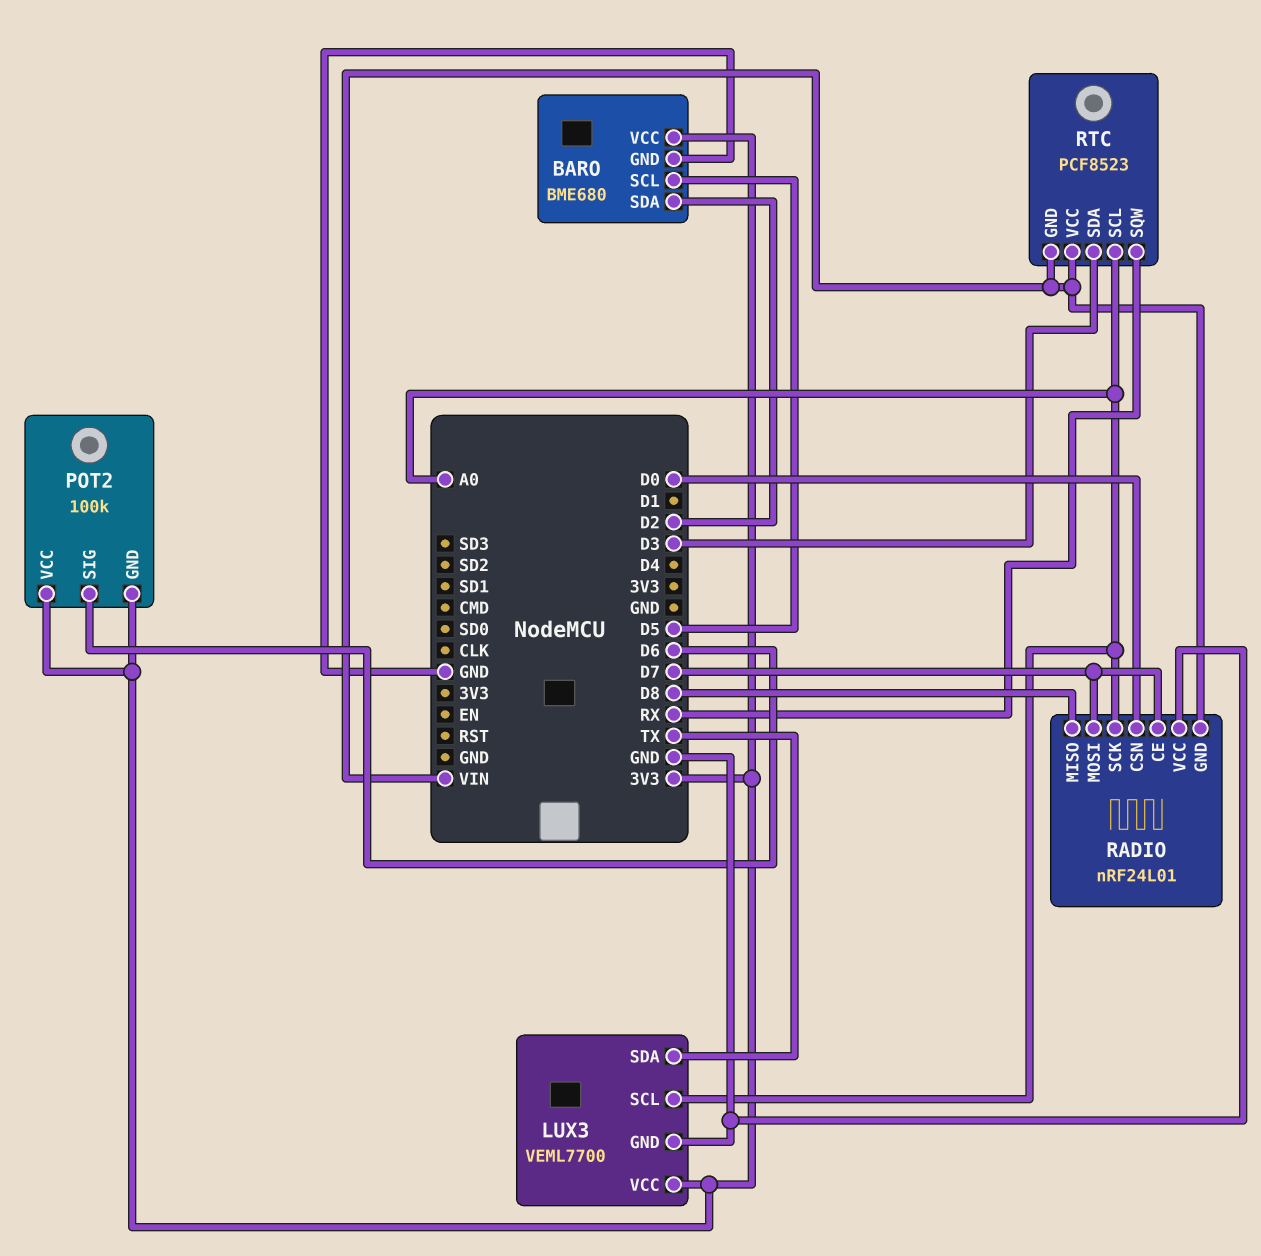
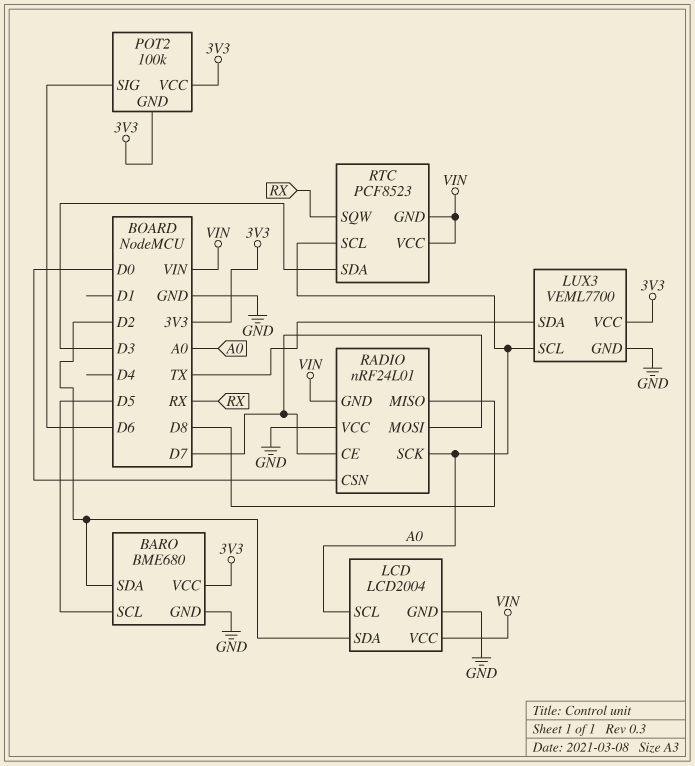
LCD: none -> LCD2004
LCD pin GND: none -> GND
LCD pin SCL: none -> A0
LCD pin SDA: none -> D2
LCD pin VCC: none -> VIN

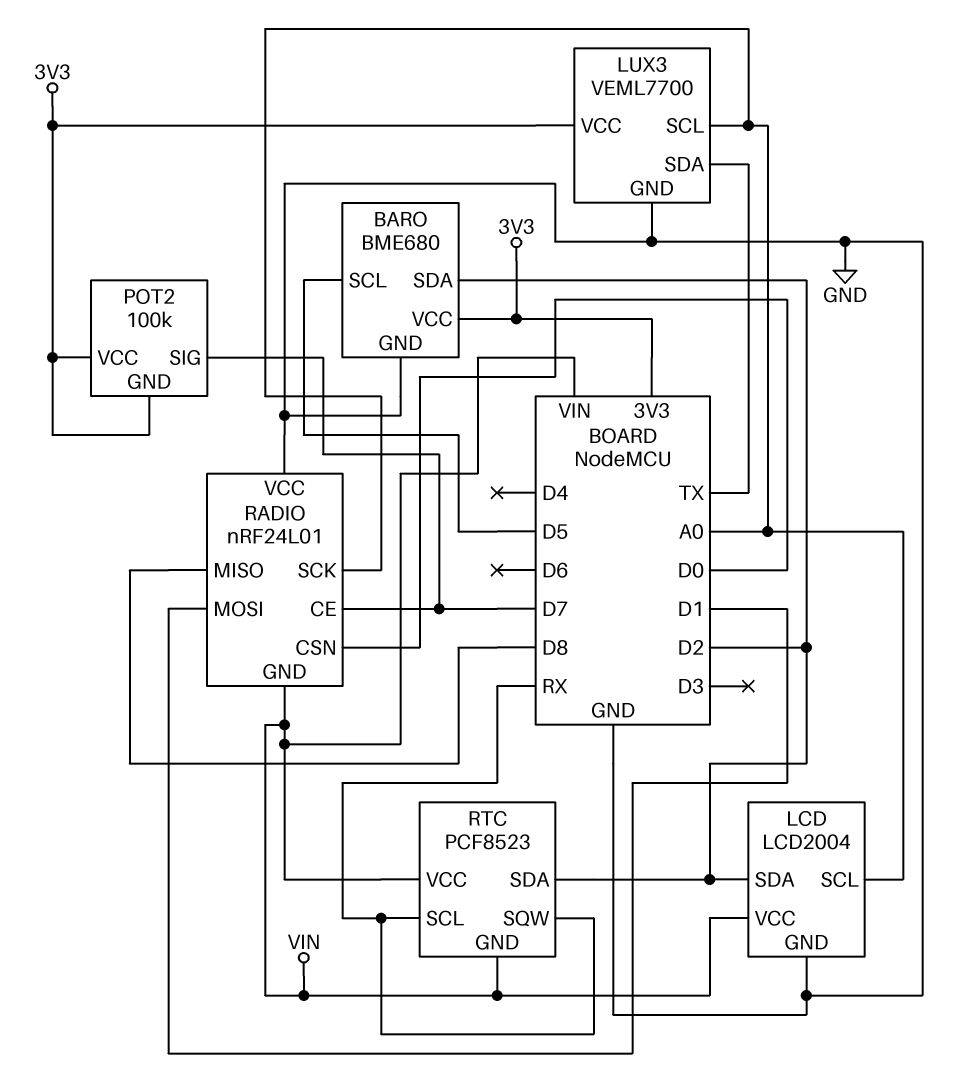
POT2 pin SIG: D6 -> D7
RADIO pin MOSI: D7 -> D1
RTC pin SCL: A0 -> RX
RTC pin SDA: D3 -> D2

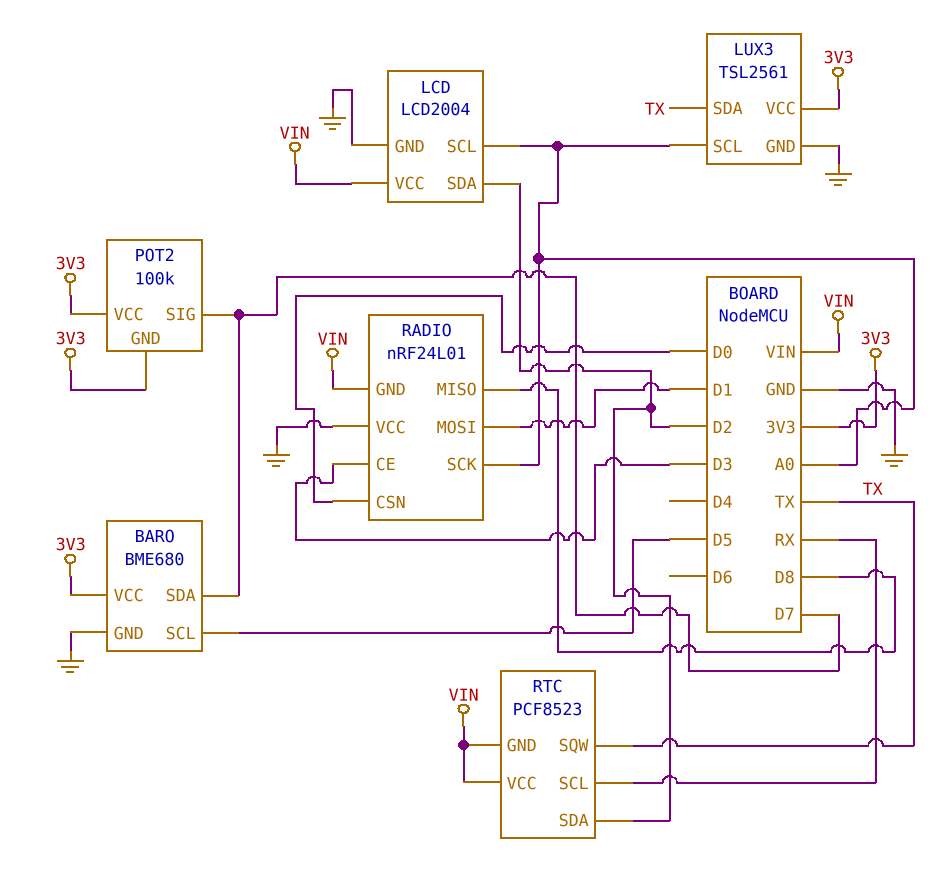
BARO pin SDA: D2 -> D7
LUX3: VEML7700 -> TSL2561
RADIO pin CE: D7 -> D3
RTC pin SQW: RX -> TX

